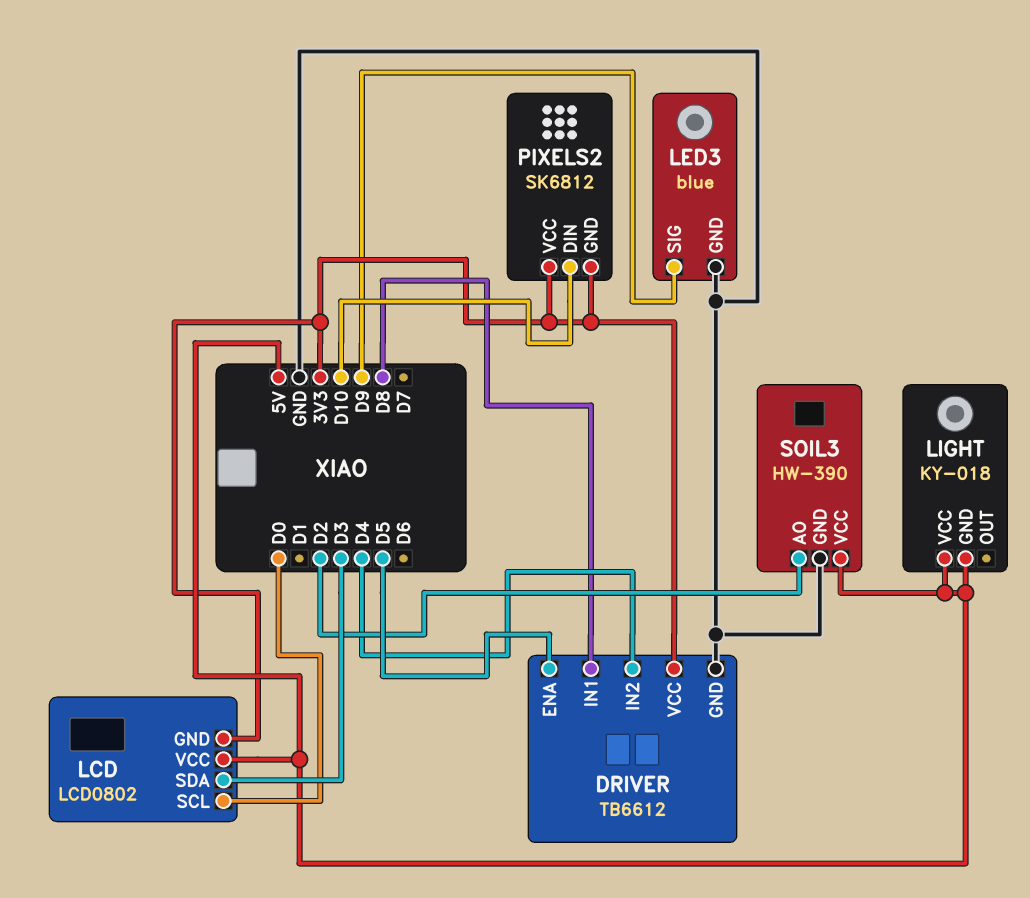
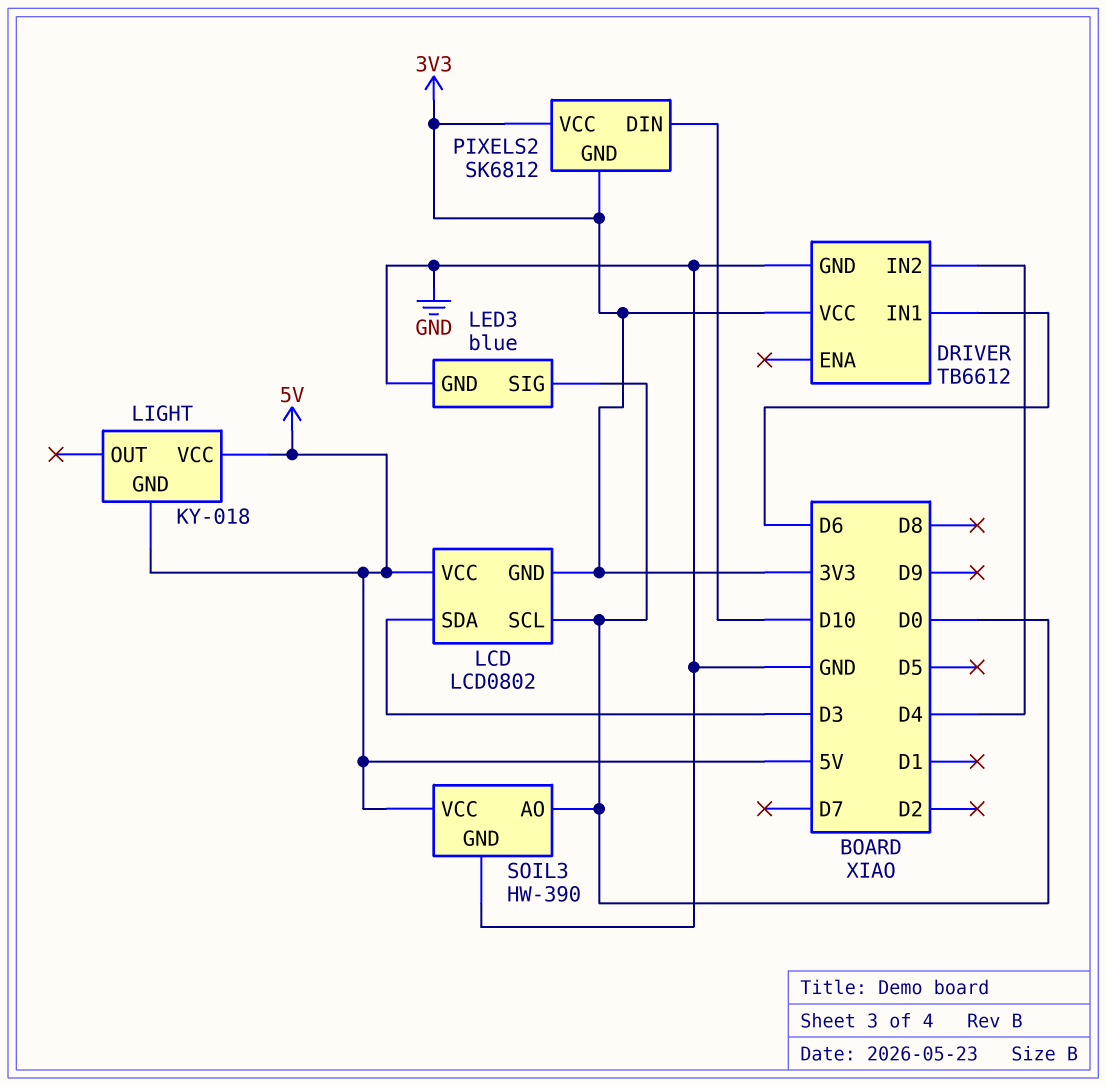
DRIVER pin ENA: D5 -> none
DRIVER pin IN1: D8 -> D6
LED3 pin SIG: D9 -> D0
SOIL3 pin AO: D2 -> D0

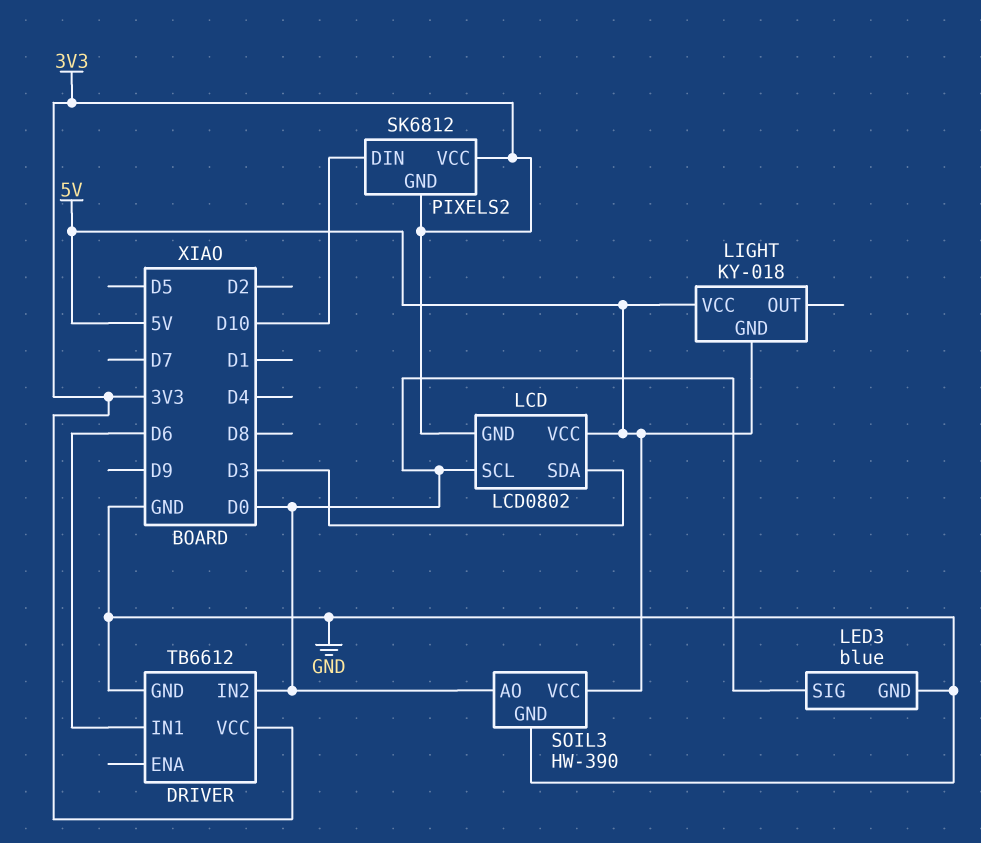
DRIVER pin IN2: D4 -> D0

